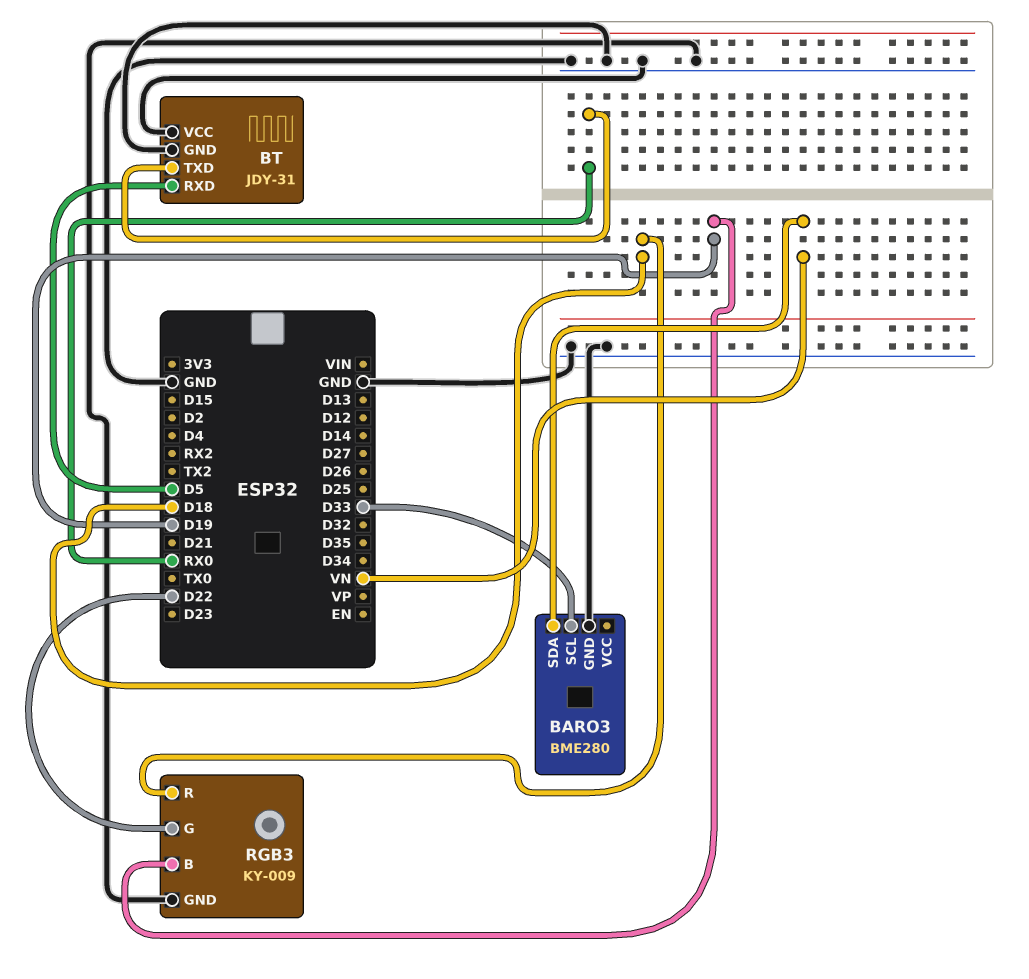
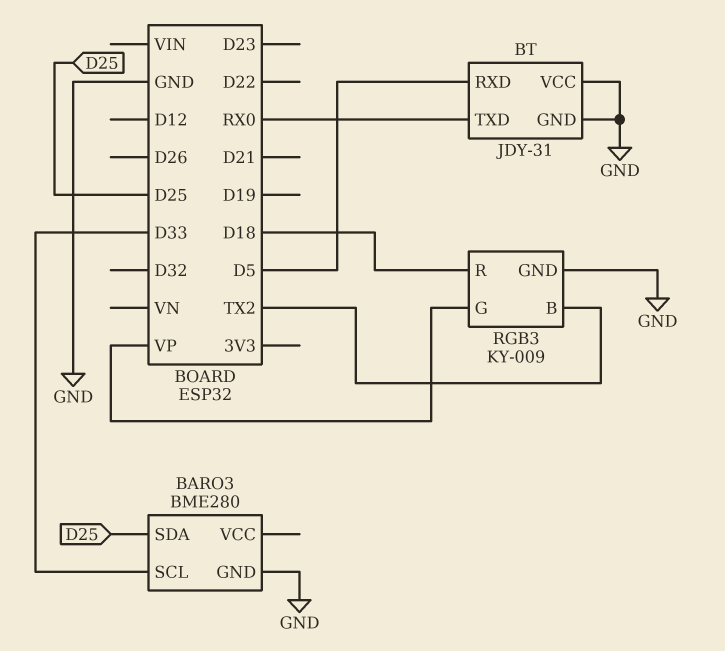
BARO3 pin SDA: VN -> D25
RGB3 pin B: D19 -> TX2
RGB3 pin G: D22 -> VP

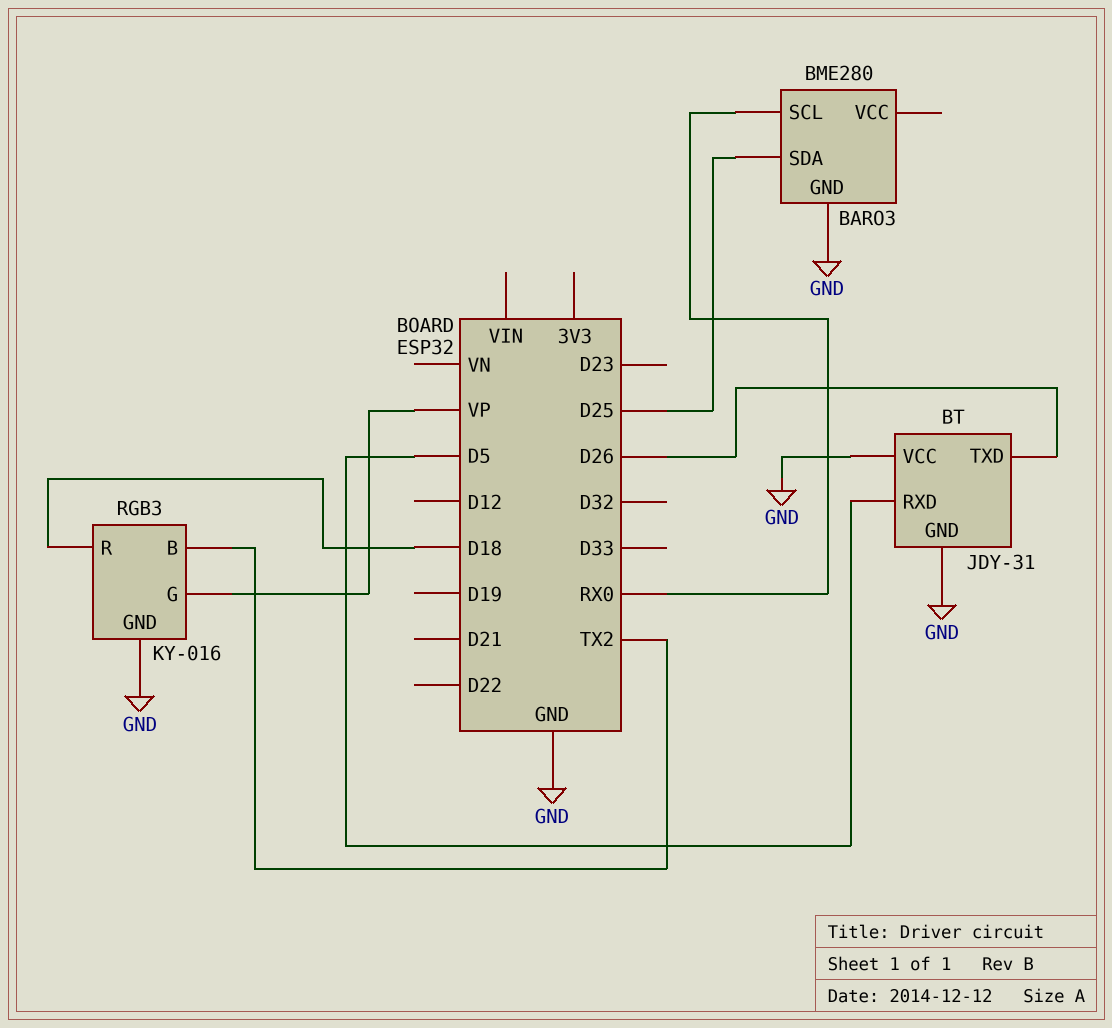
BARO3 pin SCL: D33 -> RX0
BT pin TXD: RX0 -> D26
RGB3: KY-009 -> KY-016

